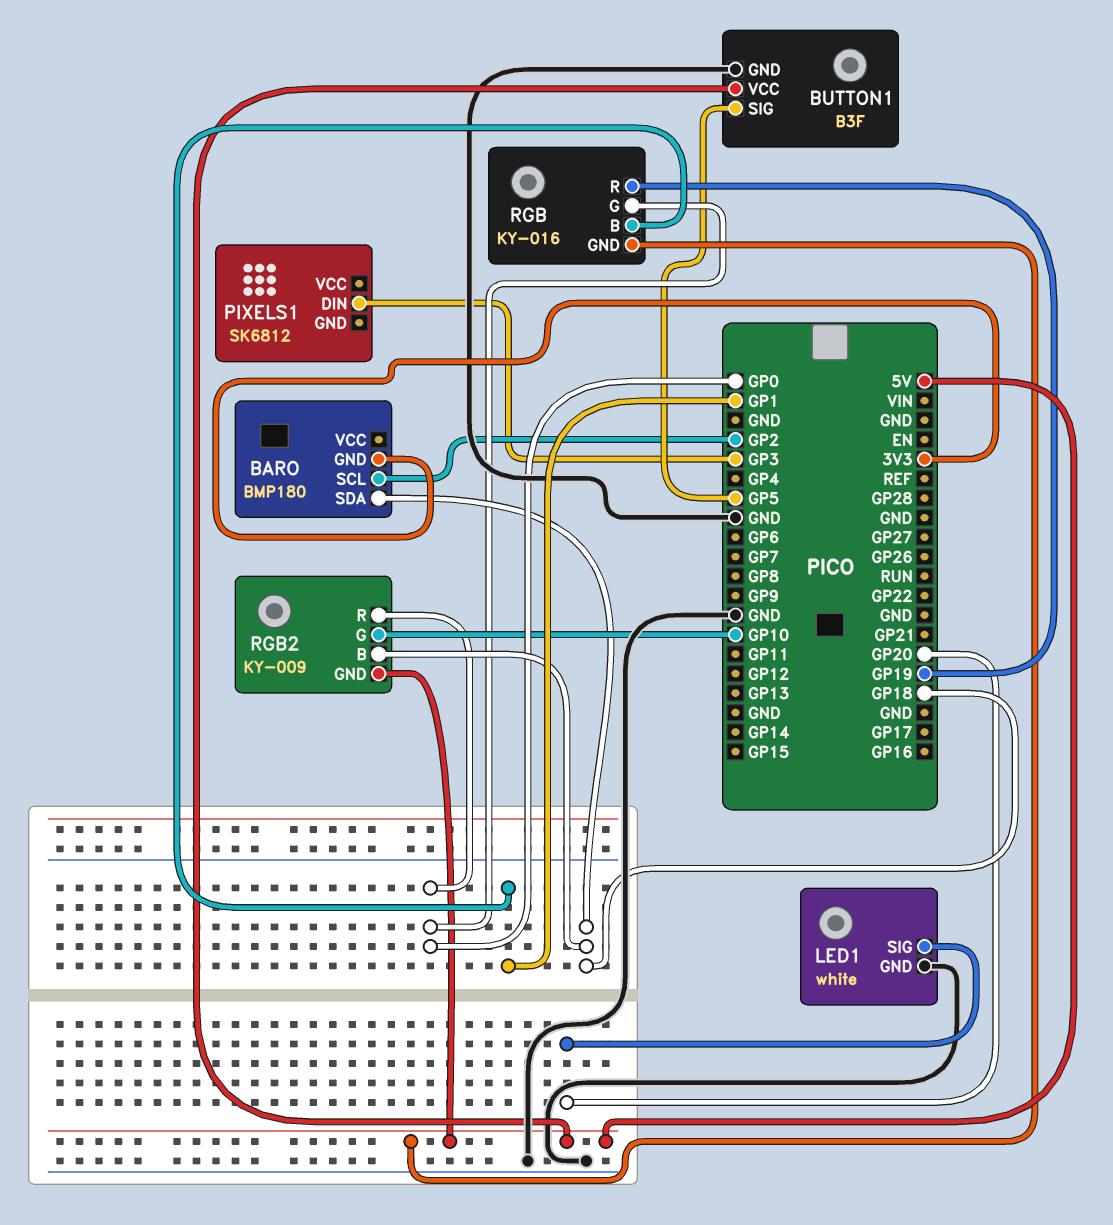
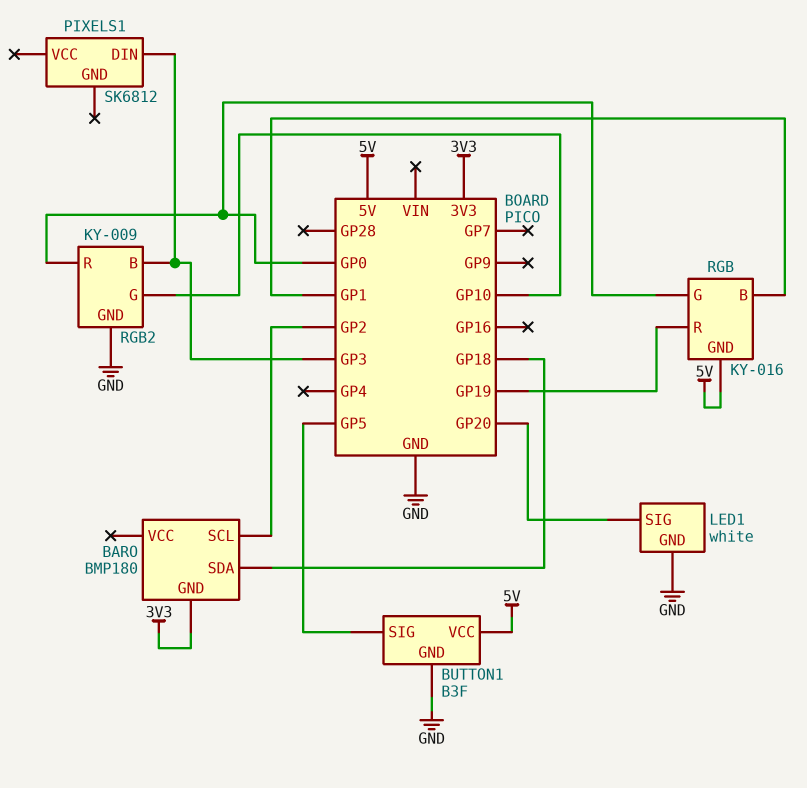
RGB2 pin B: GP18 -> GP3
RGB2 pin GND: 5V -> GND

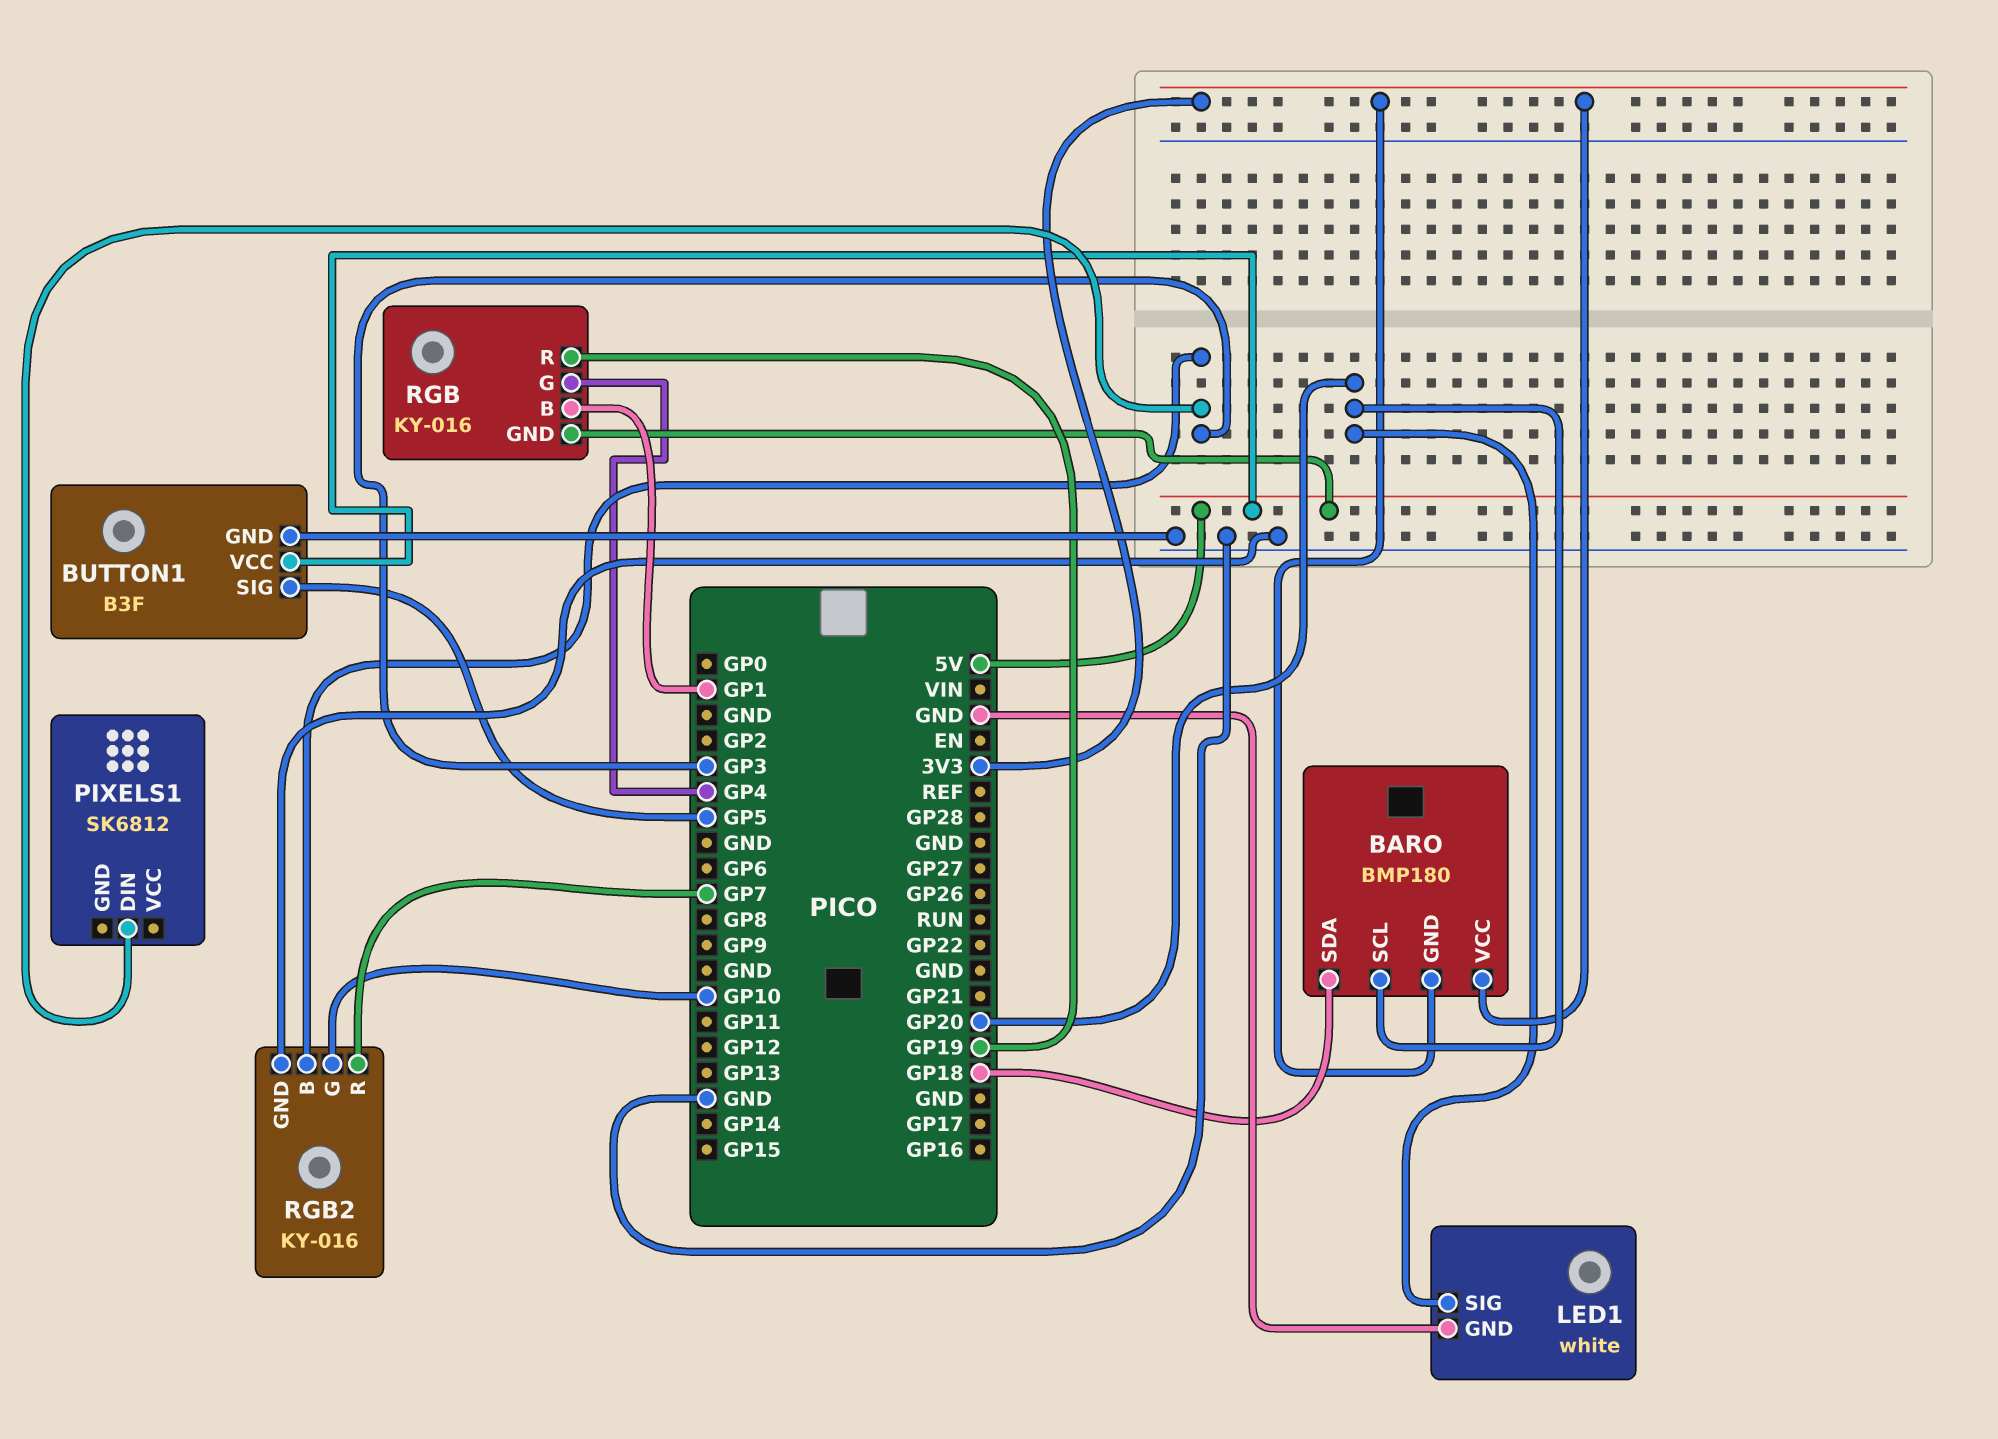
BARO pin SCL: GP2 -> GP20
BARO pin VCC: none -> 3V3
RGB pin G: GP0 -> GP4
RGB2: KY-009 -> KY-016
RGB2 pin R: GP0 -> GP7

